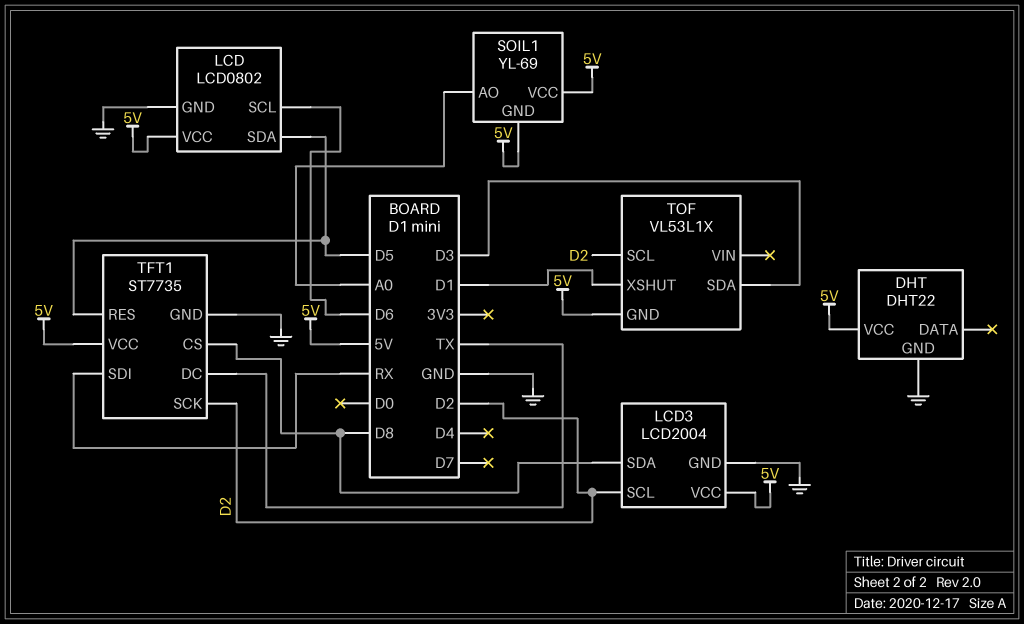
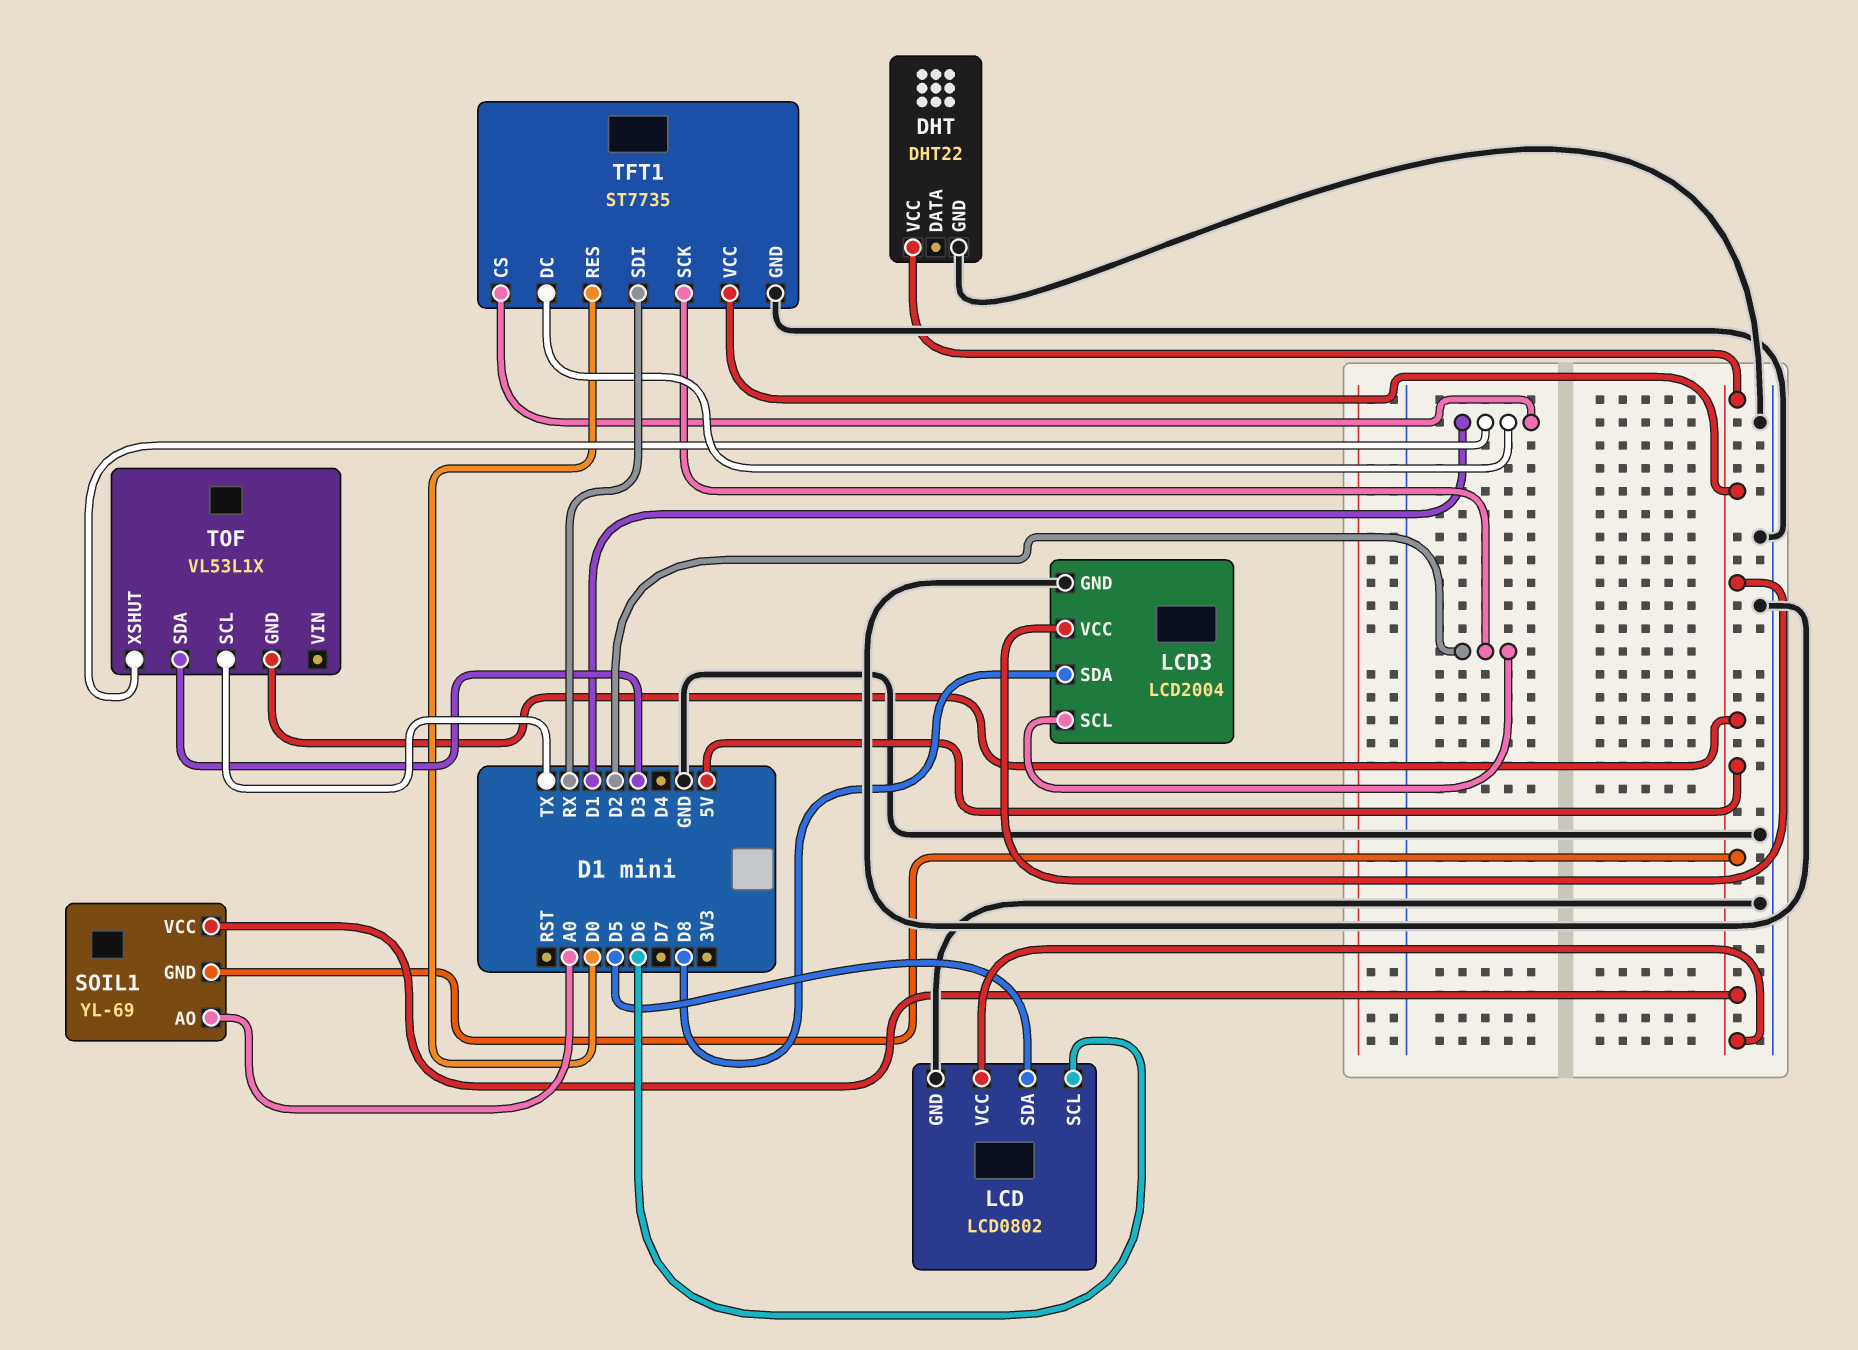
TFT1 pin CS: D8 -> D1
TFT1 pin DC: TX -> D1
TFT1 pin RES: D5 -> D0
TOF pin SCL: D2 -> TX

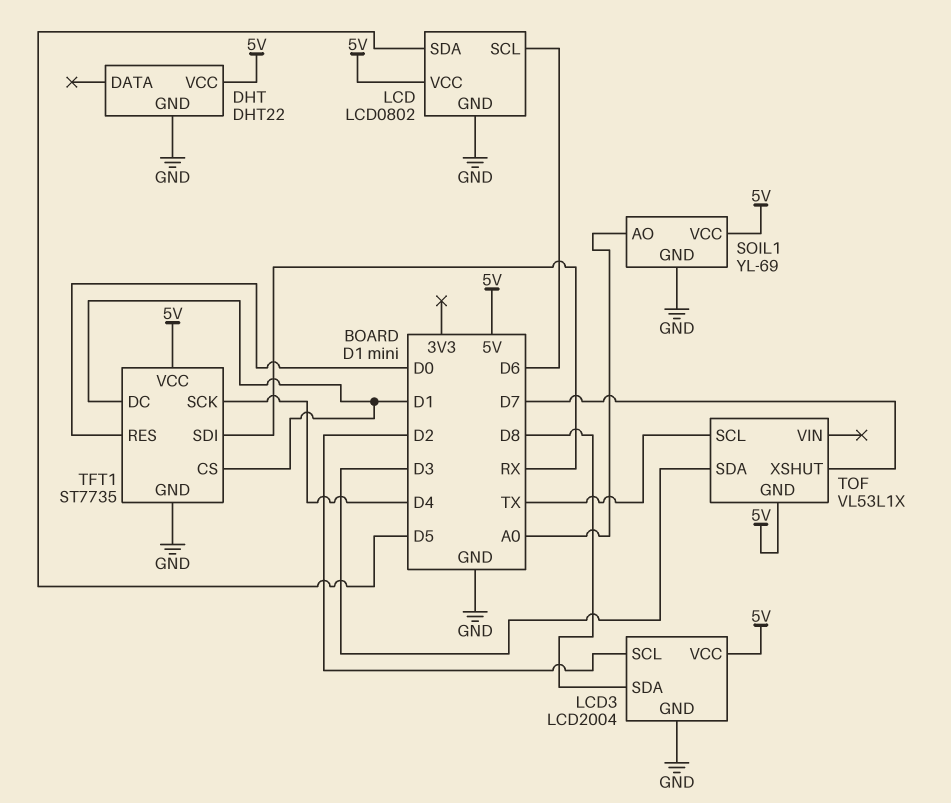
SOIL1 pin GND: 5V -> GND
TFT1 pin SCK: D2 -> D4
TOF pin XSHUT: D1 -> D7

